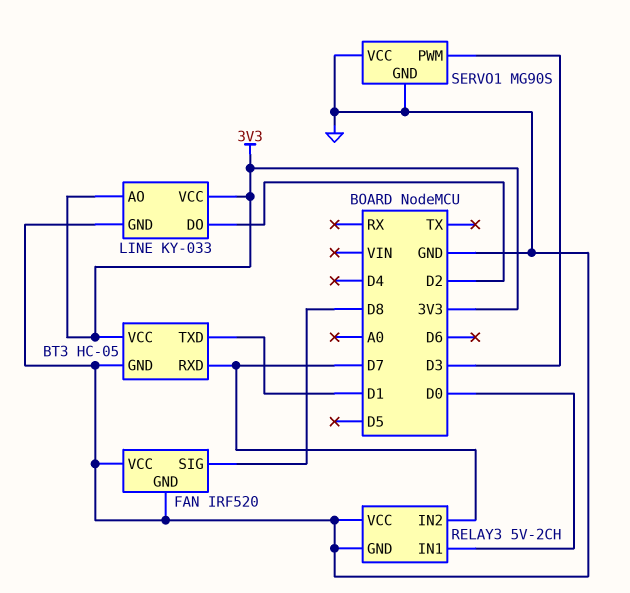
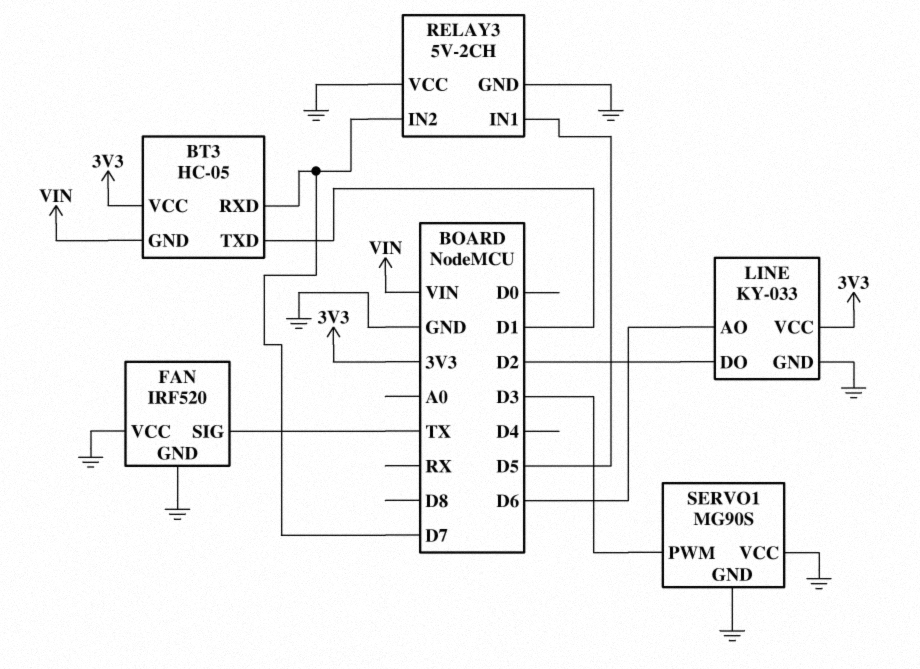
BT3 pin GND: GND -> VIN
FAN pin SIG: D8 -> TX
LINE pin AO: 3V3 -> D6
RELAY3 pin IN1: D0 -> D5

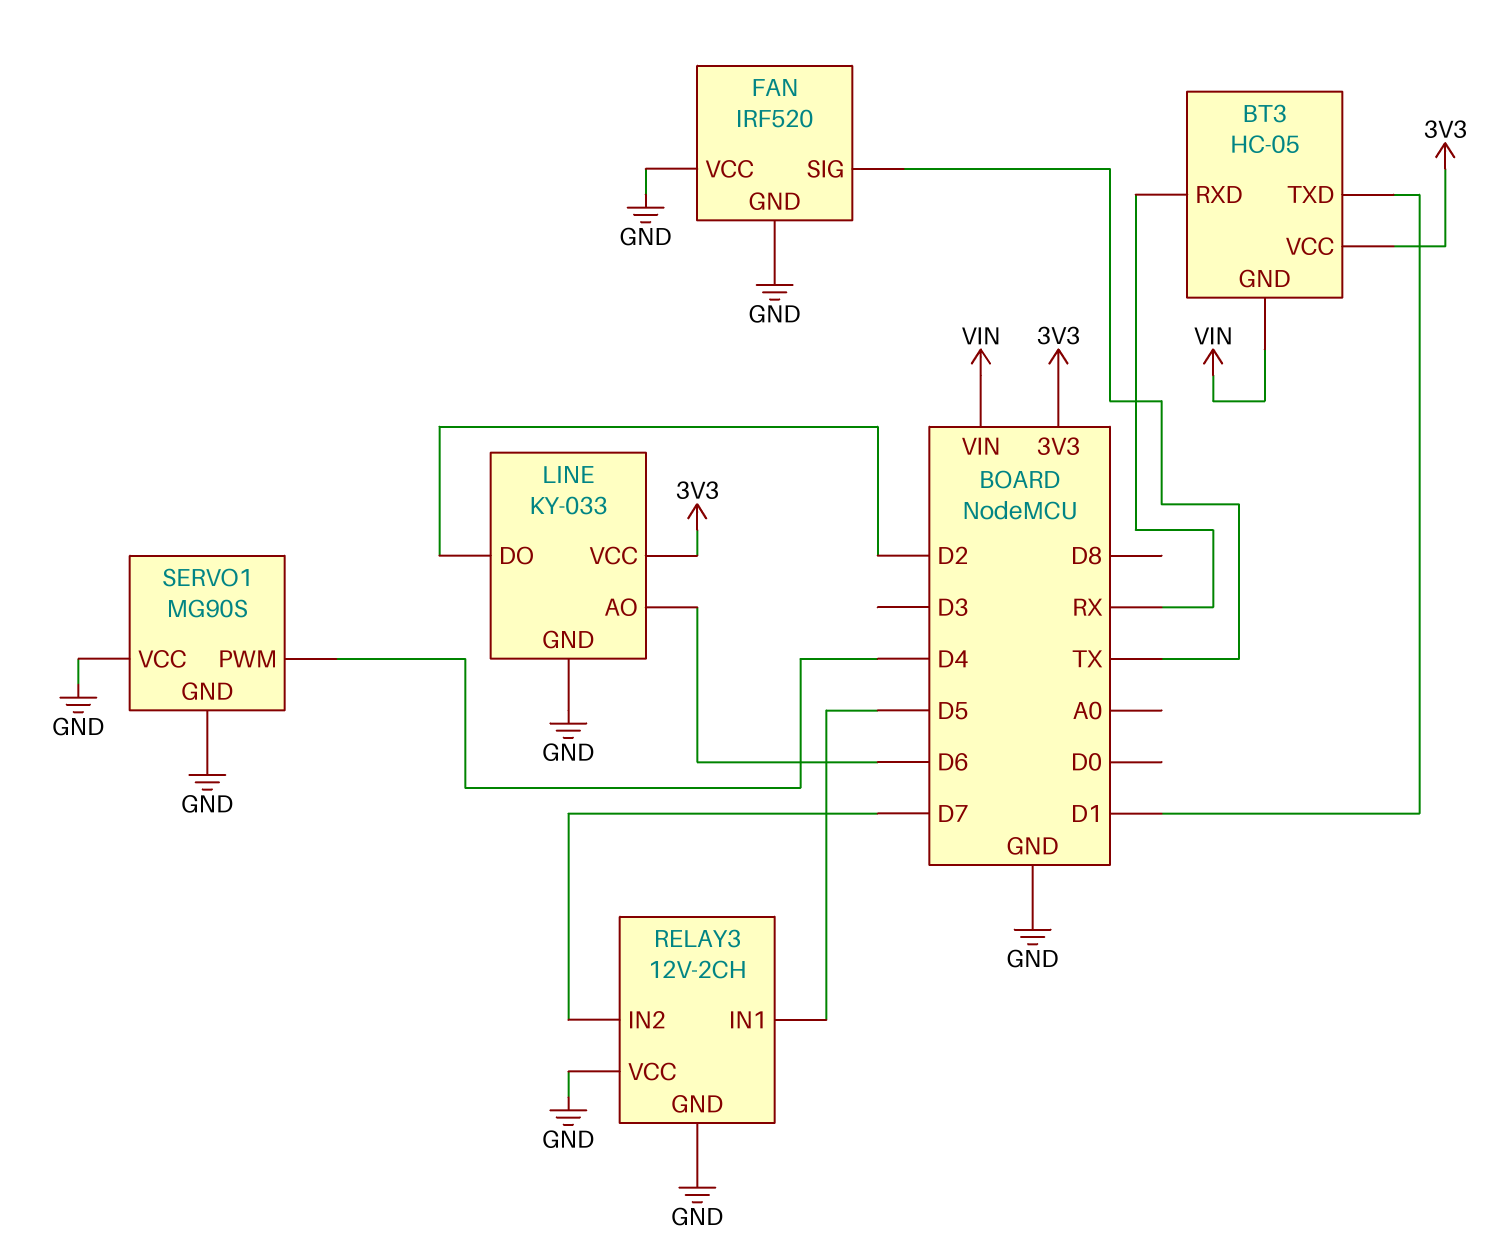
BT3 pin RXD: D7 -> RX
RELAY3: 5V-2CH -> 12V-2CH
SERVO1 pin PWM: D3 -> D4

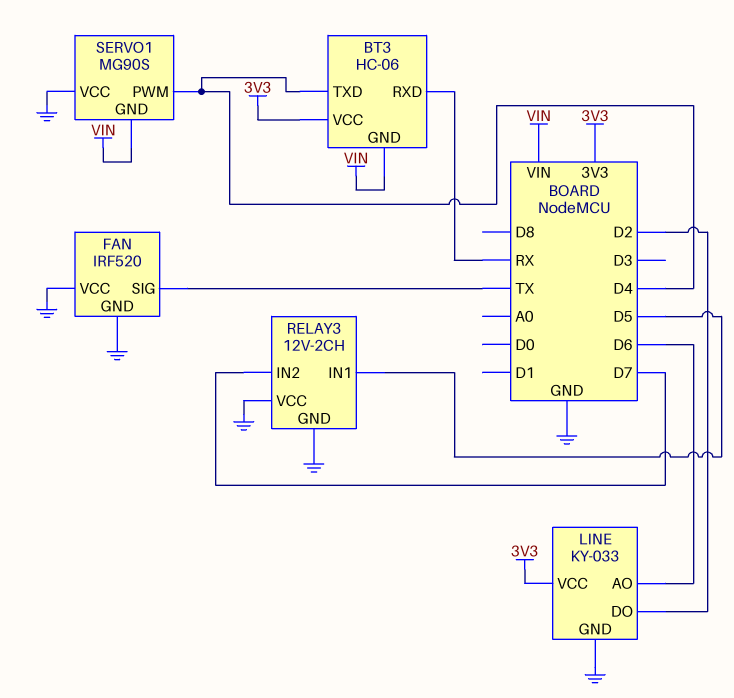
BT3: HC-05 -> HC-06
BT3 pin TXD: D1 -> D4
SERVO1 pin GND: GND -> VIN

